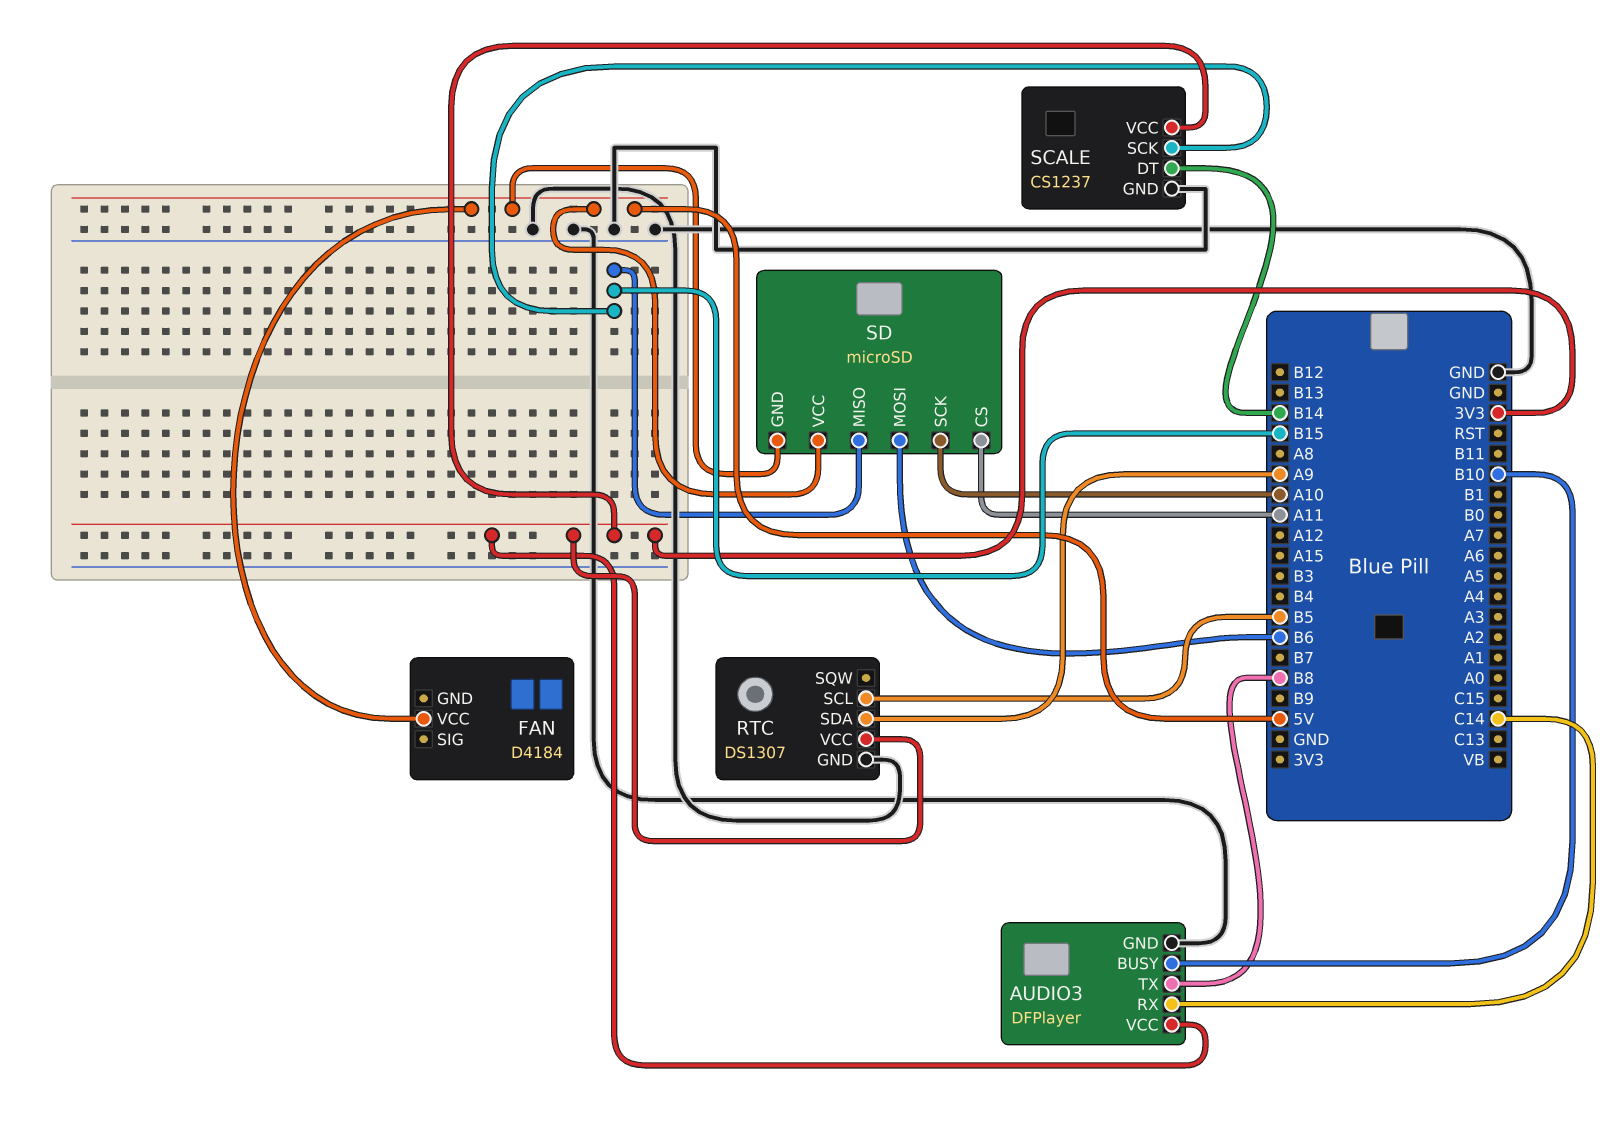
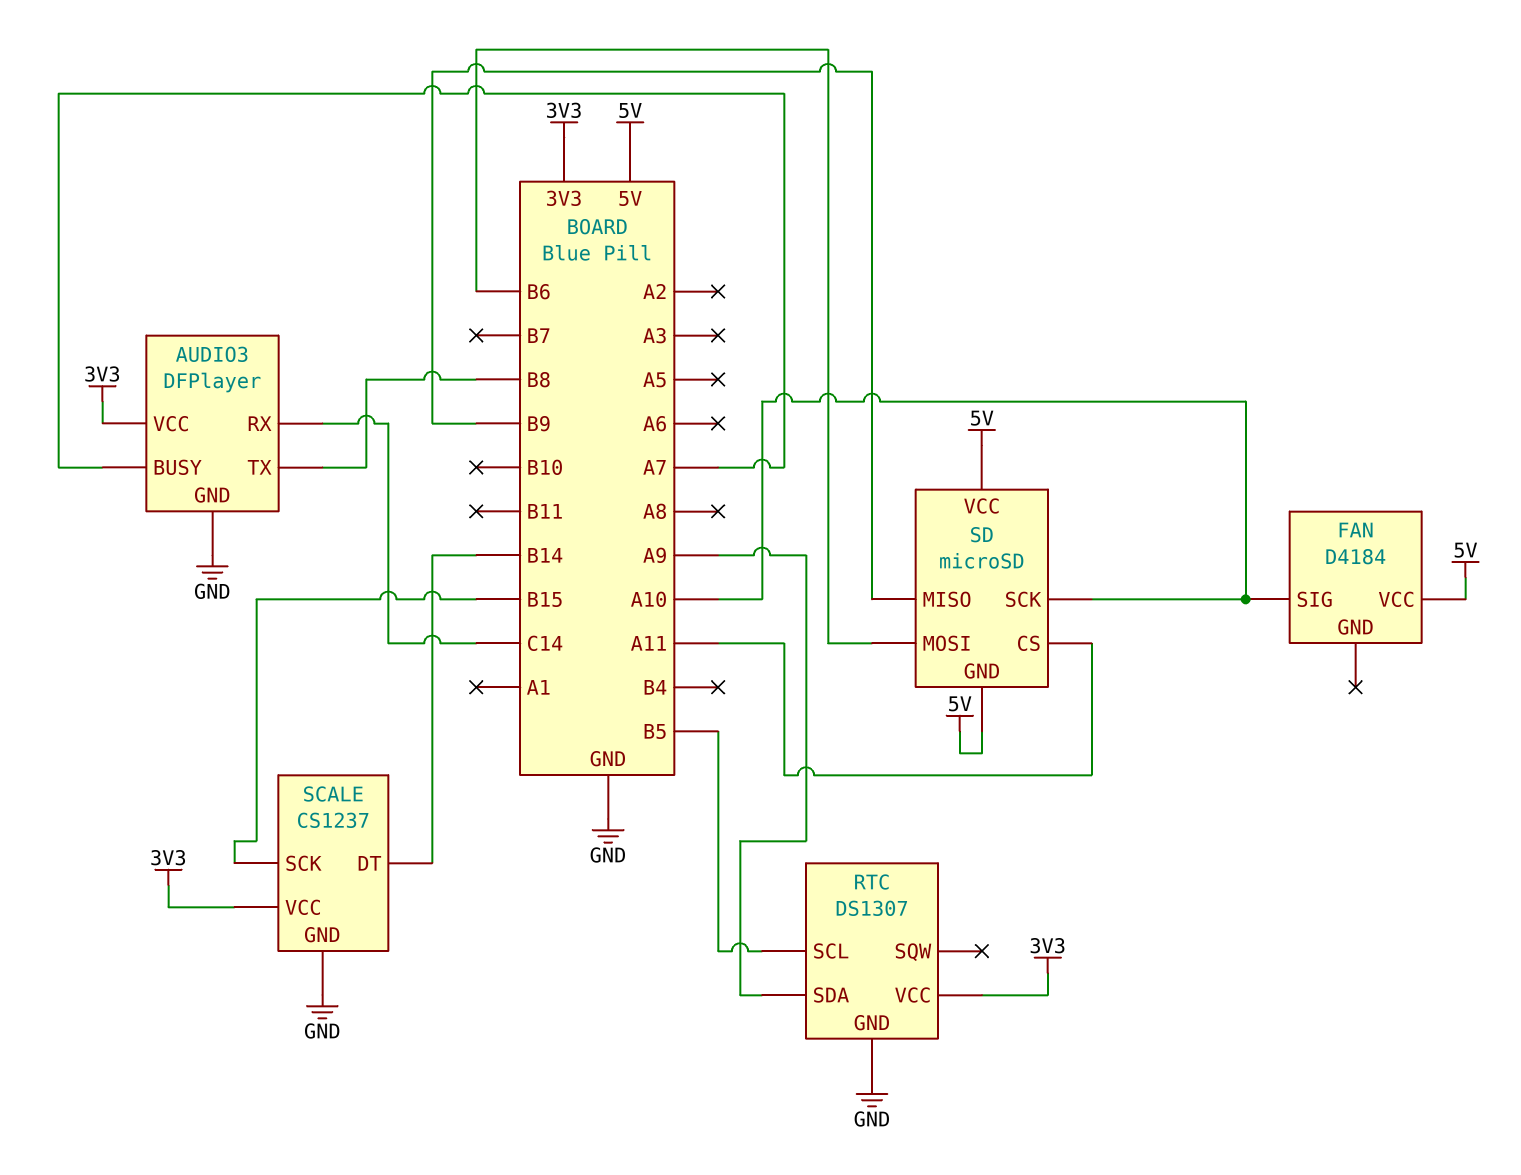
AUDIO3 pin BUSY: B10 -> A7
FAN pin SIG: none -> A10
SD pin MISO: B15 -> B9

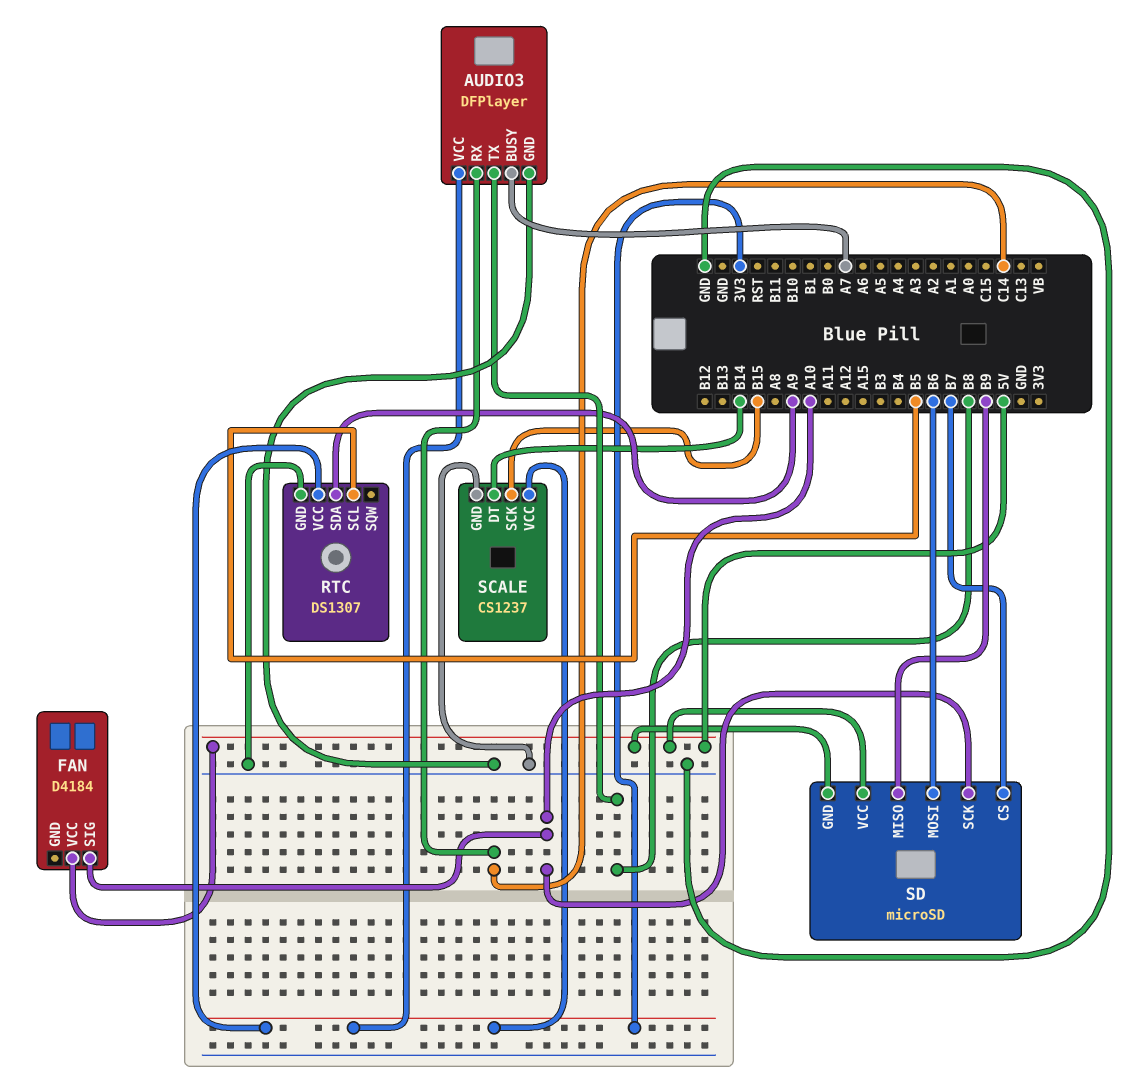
SD pin CS: A11 -> B7

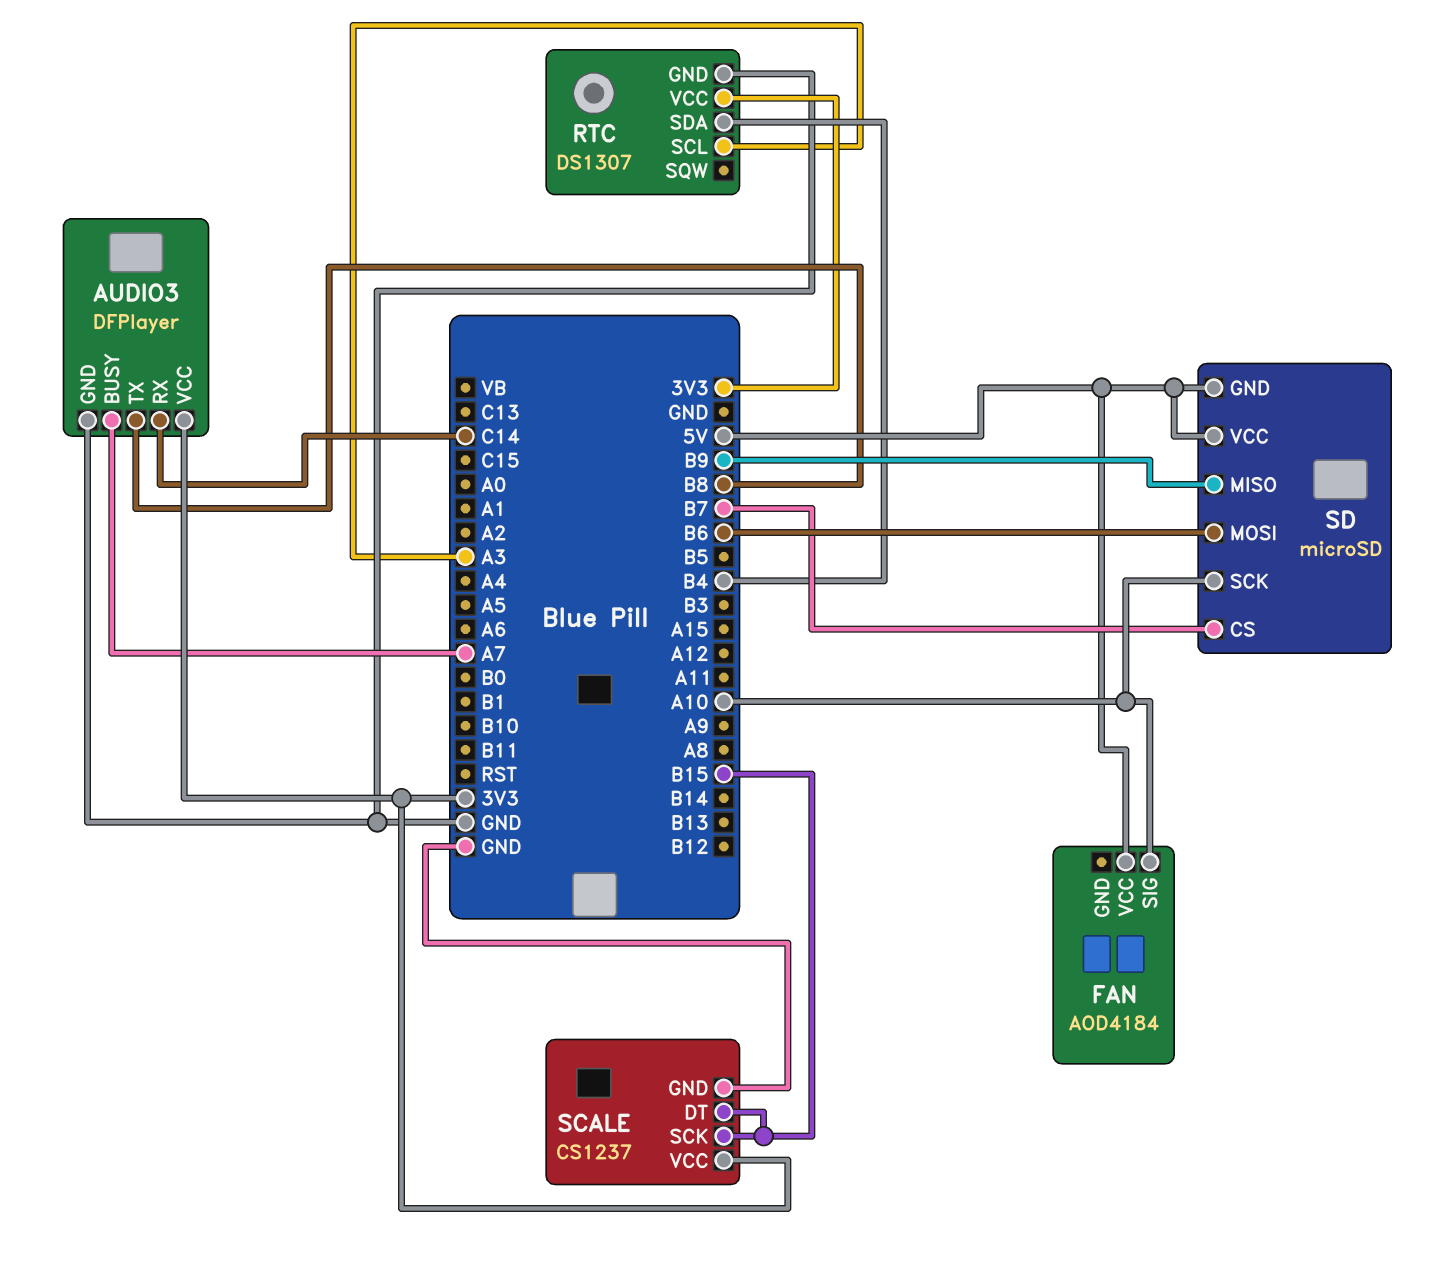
FAN: D4184 -> AOD4184
RTC pin SCL: B5 -> A3
RTC pin SDA: A9 -> B4
SCALE pin DT: B14 -> B15

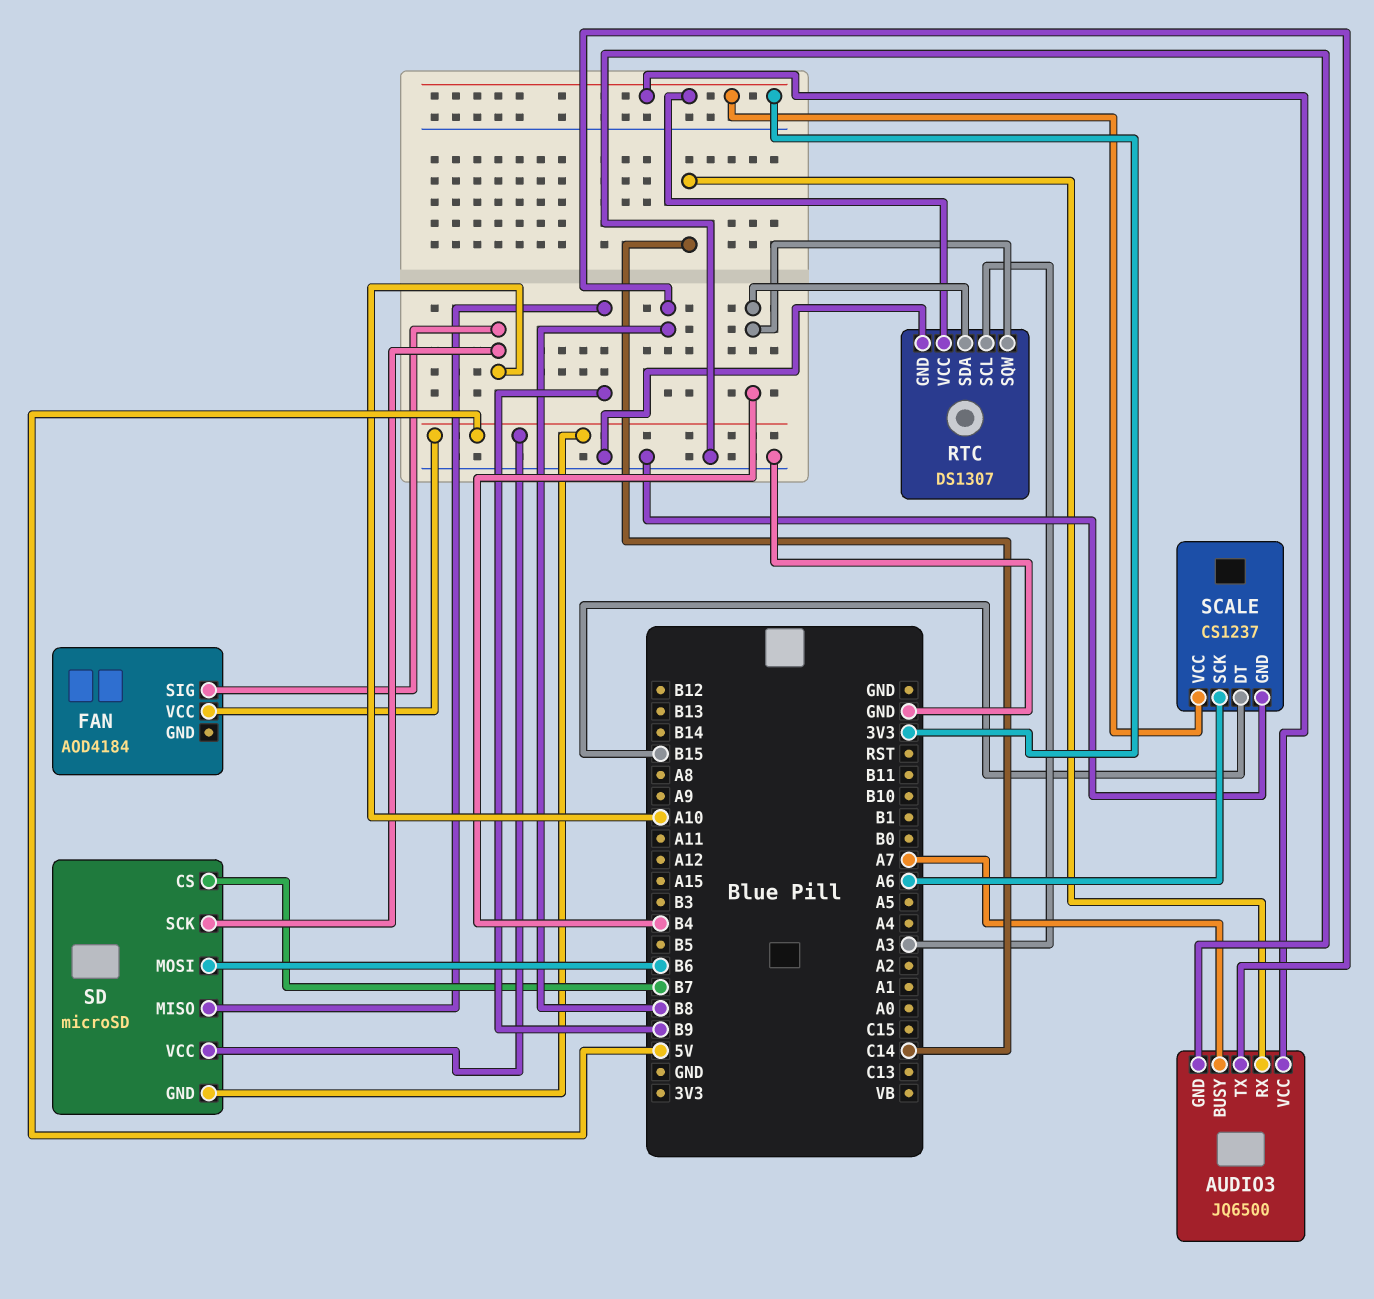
AUDIO3: DFPlayer -> JQ6500
RTC pin SQW: none -> B4
SCALE pin SCK: B15 -> A6

